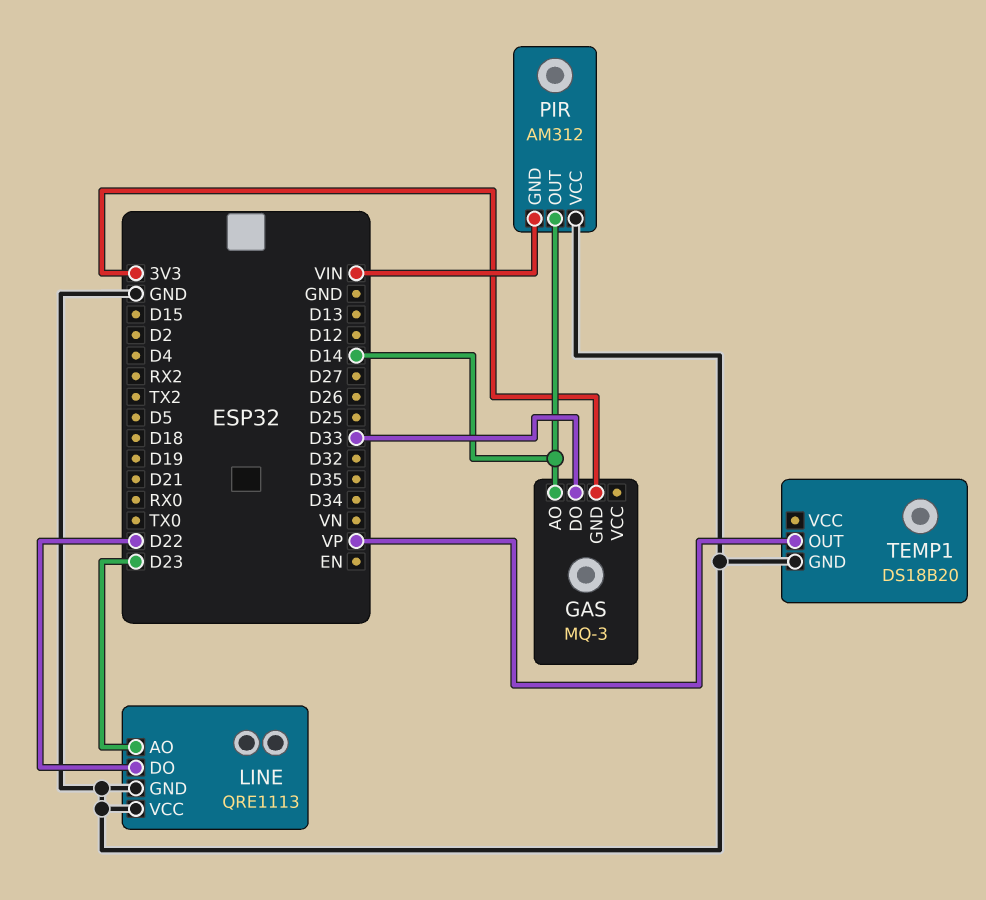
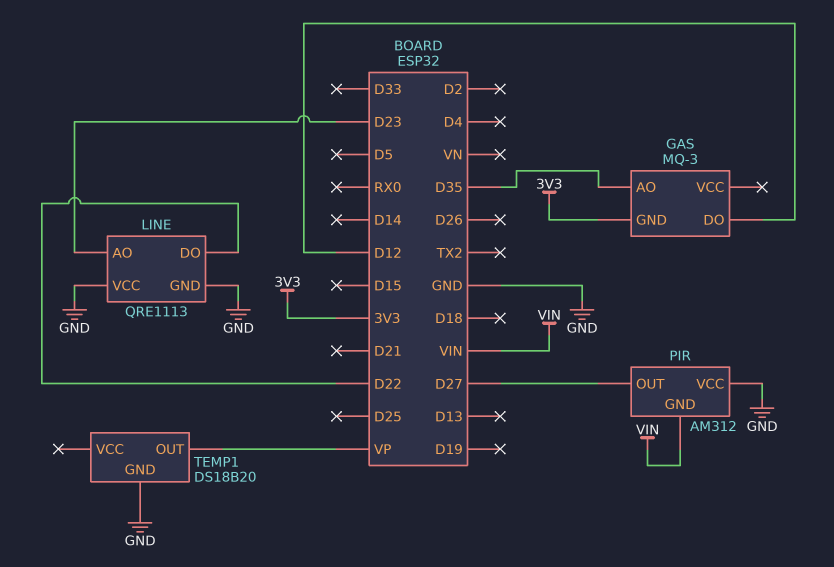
GAS pin AO: D14 -> D35
GAS pin DO: D33 -> D12
PIR pin OUT: D14 -> D27

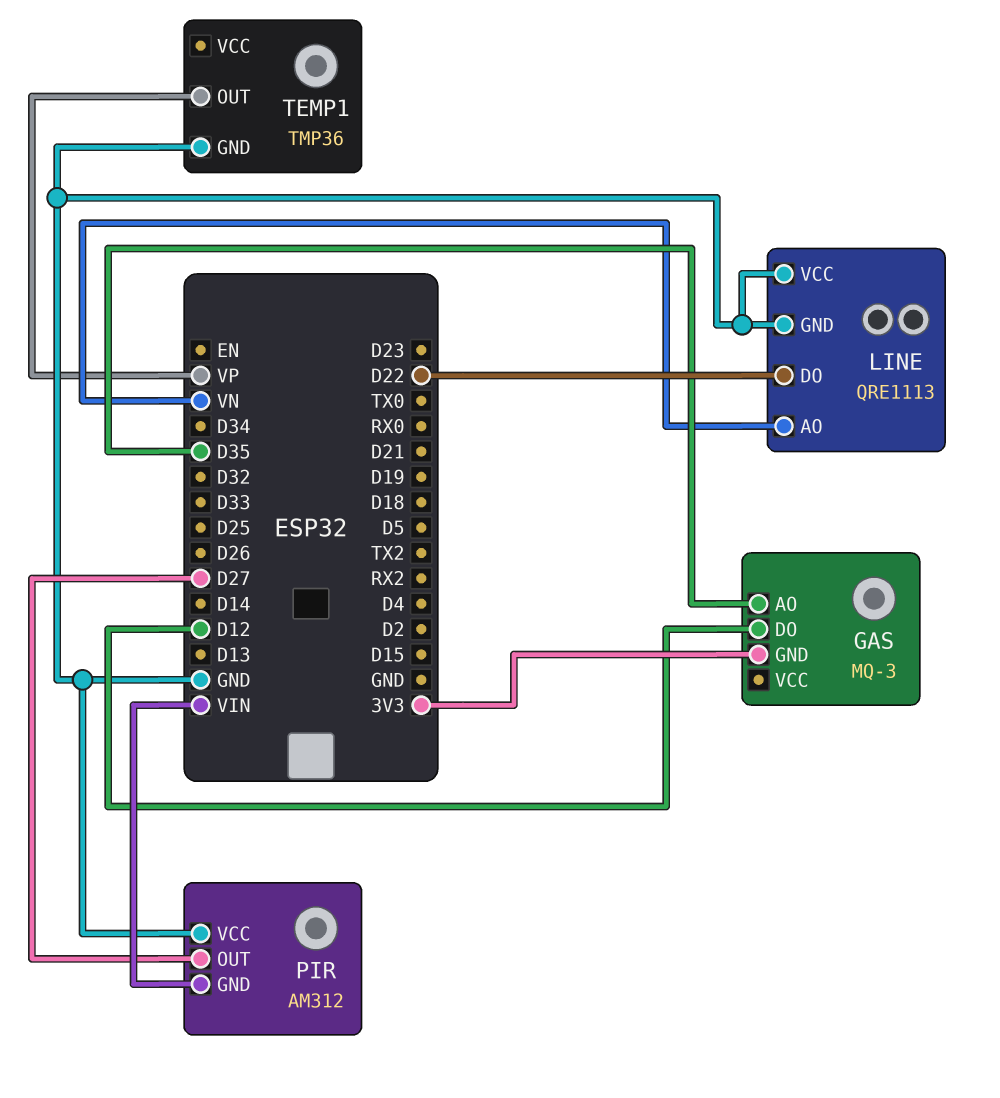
LINE pin AO: D23 -> VN
TEMP1: DS18B20 -> TMP36

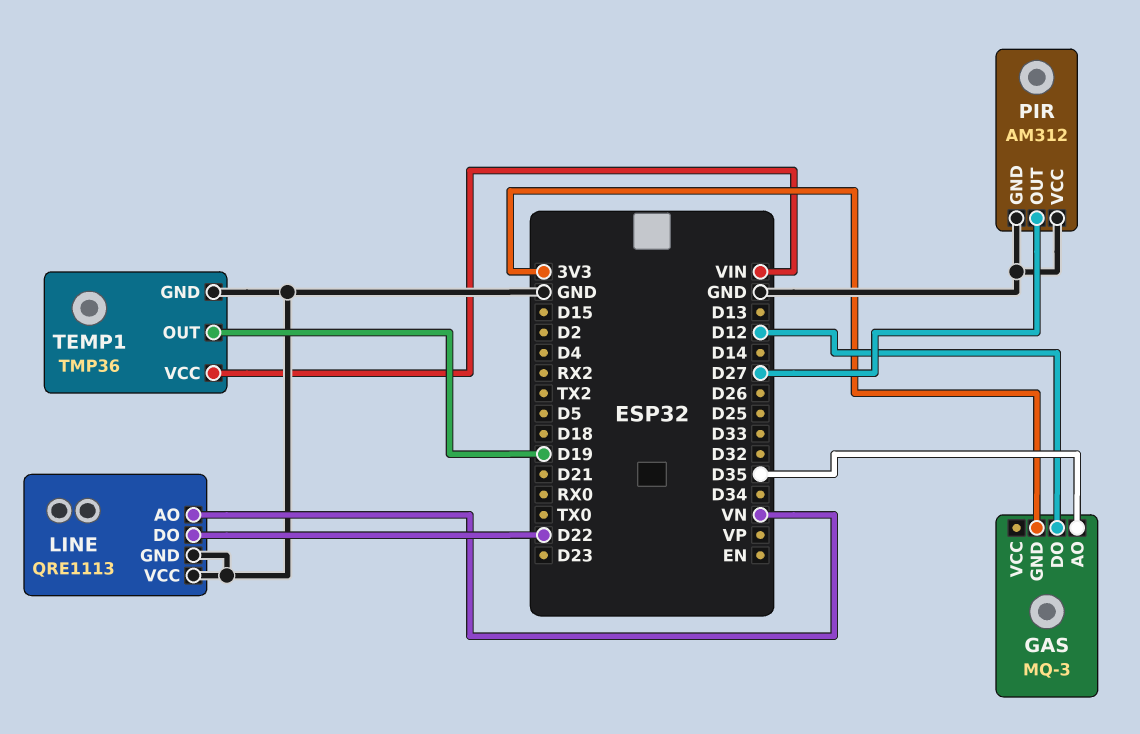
PIR pin GND: VIN -> GND
TEMP1 pin OUT: VP -> D19
TEMP1 pin VCC: none -> VIN

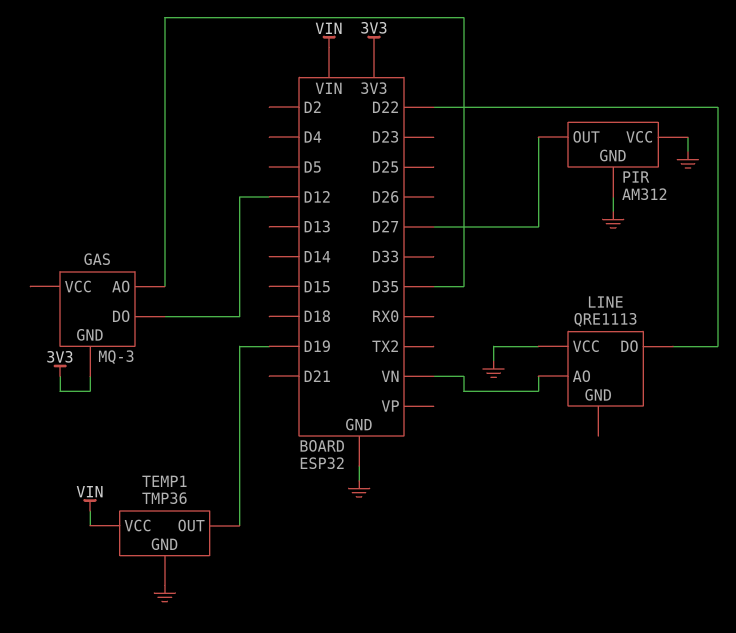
LINE pin GND: GND -> none

